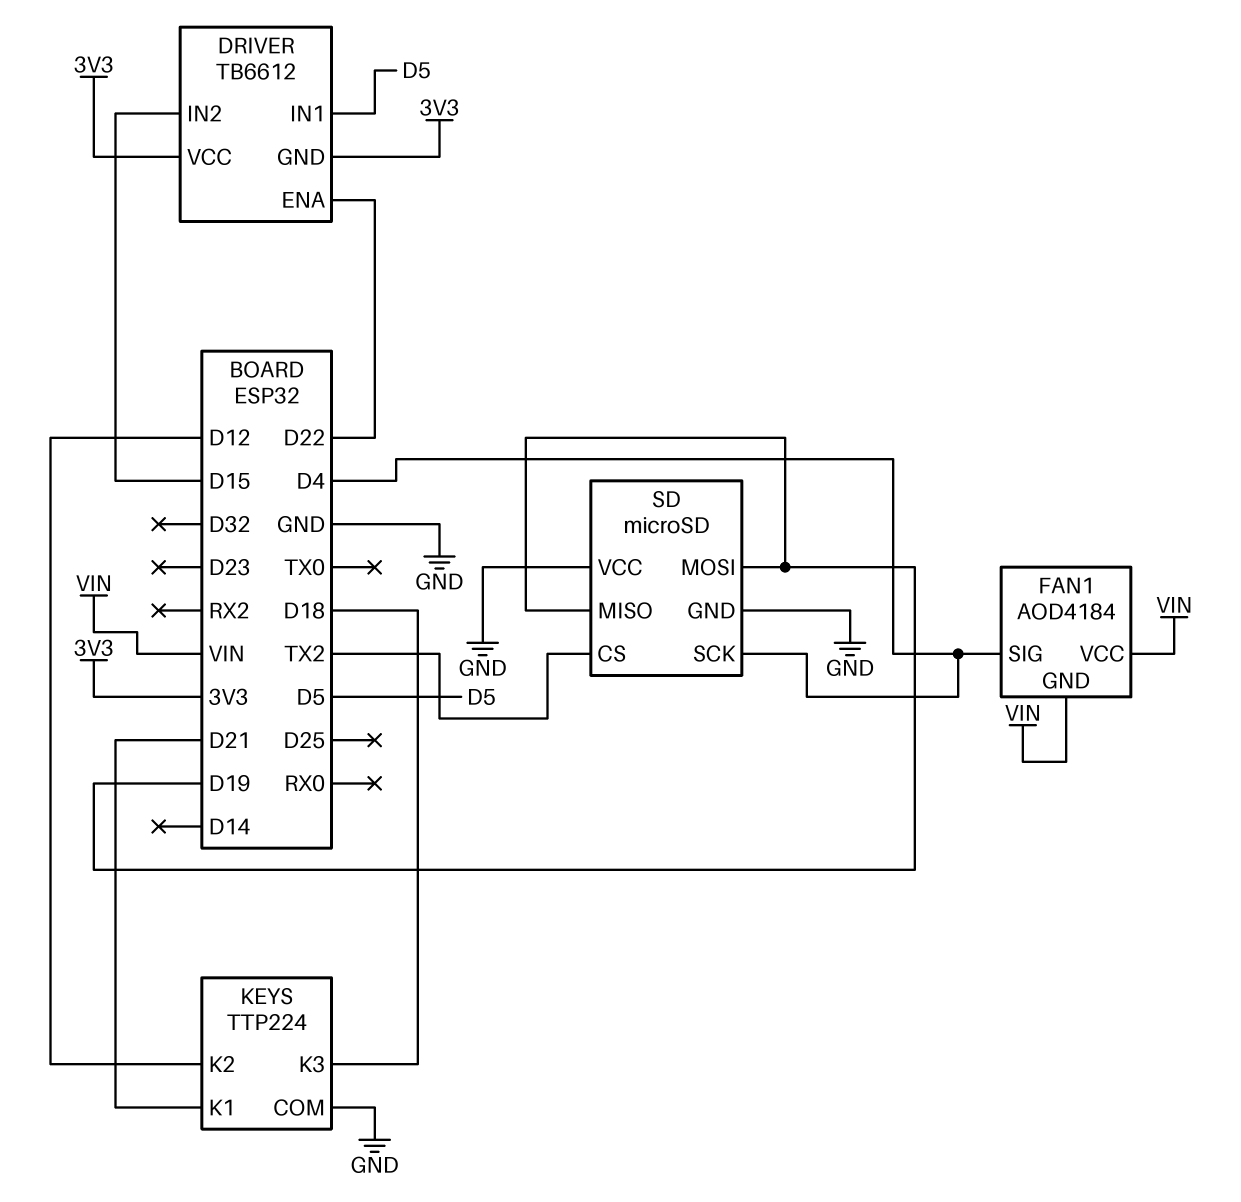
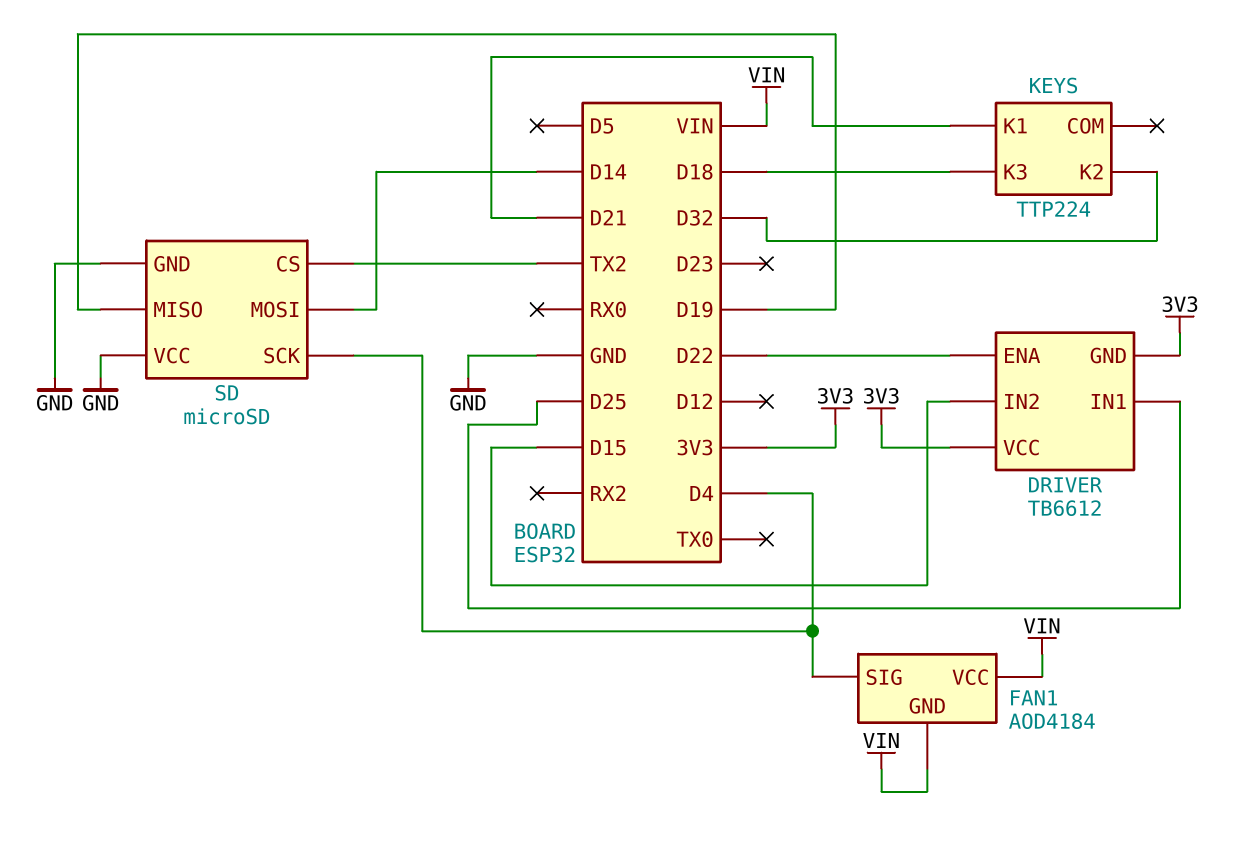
DRIVER pin IN1: D5 -> D25
KEYS pin COM: GND -> none
KEYS pin K2: D12 -> D32
SD pin MOSI: D19 -> D14

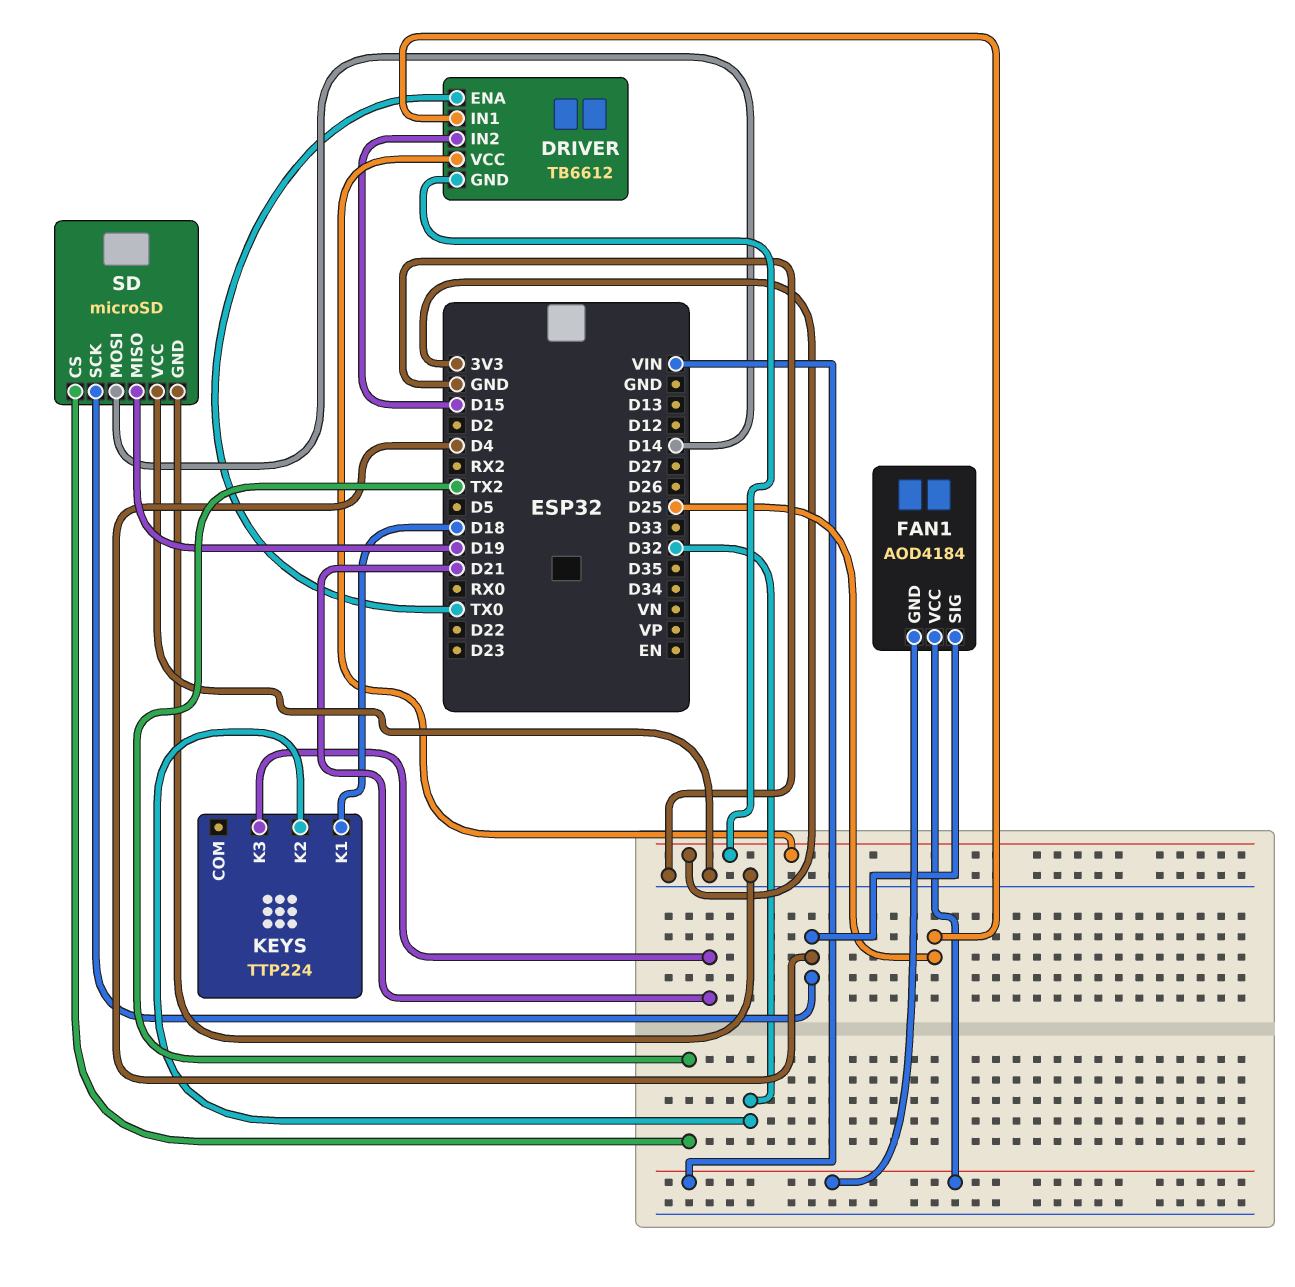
DRIVER pin ENA: D22 -> TX0
KEYS pin K1: D21 -> D18
KEYS pin K3: D18 -> D21

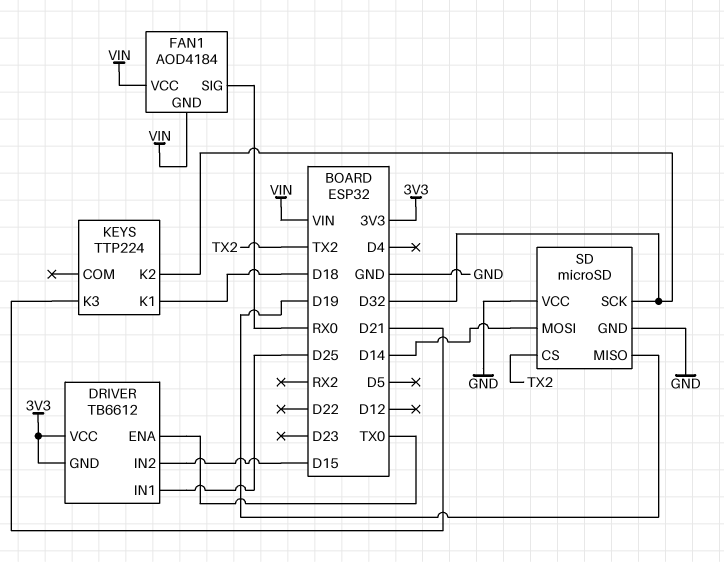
FAN1 pin SIG: D4 -> RX0
SD pin SCK: D4 -> D32

